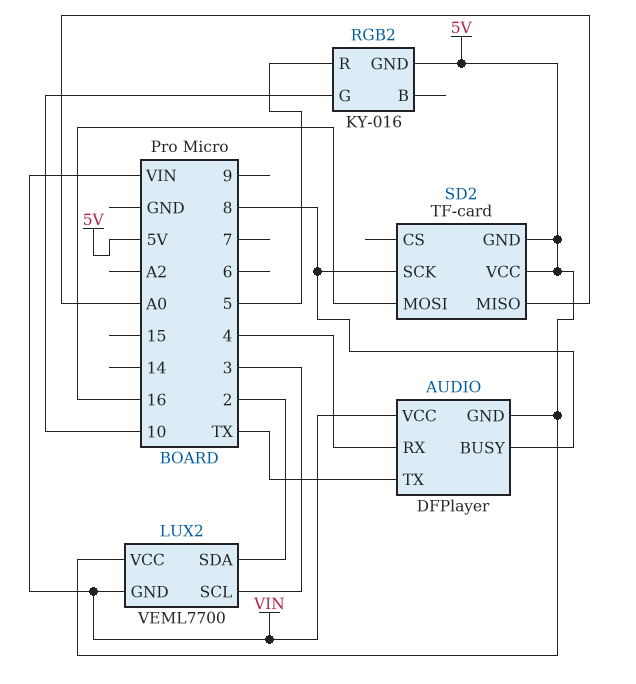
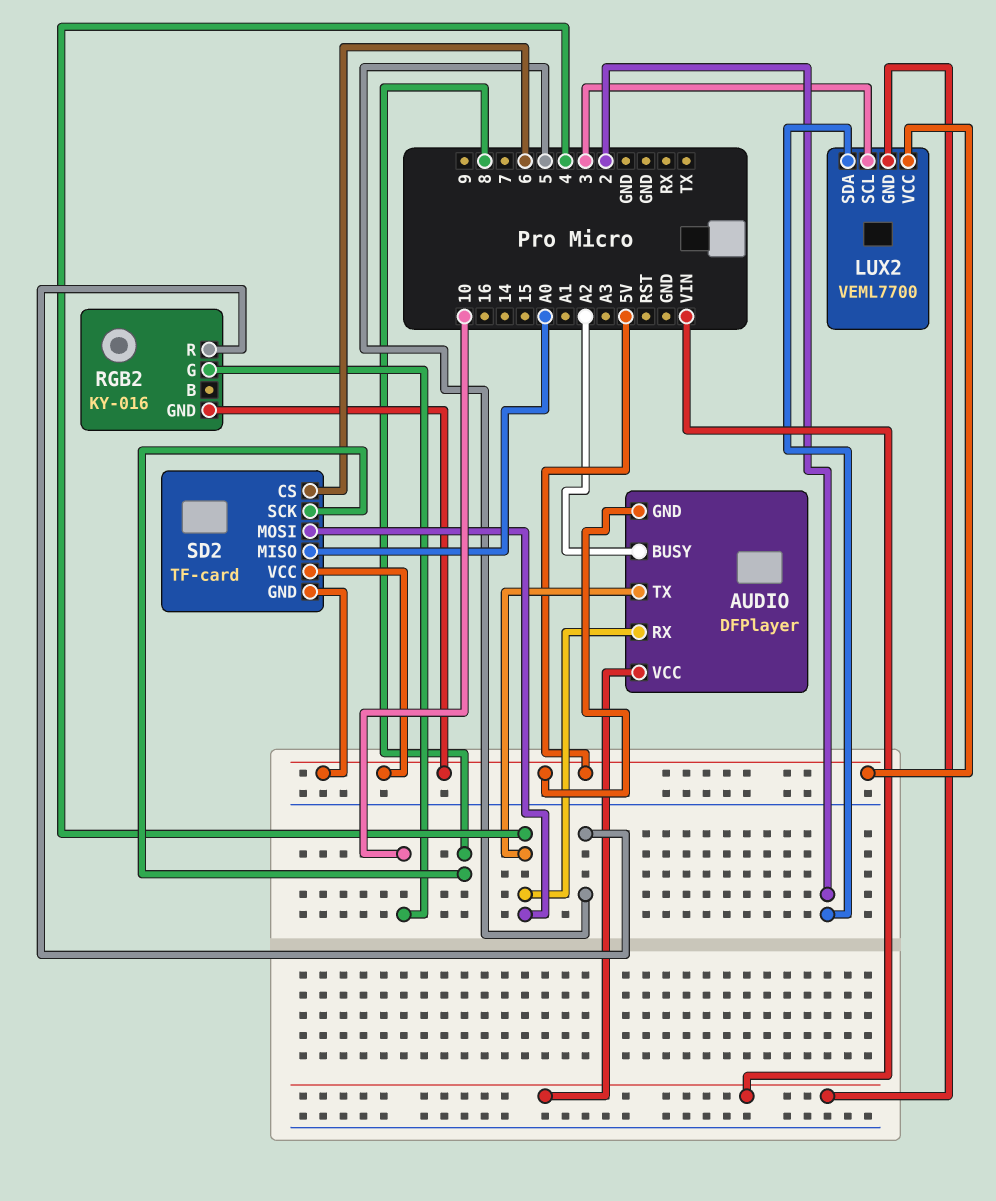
AUDIO pin BUSY: 8 -> A2
AUDIO pin TX: TX -> 4
SD2 pin CS: none -> 6
SD2 pin MOSI: 16 -> 4

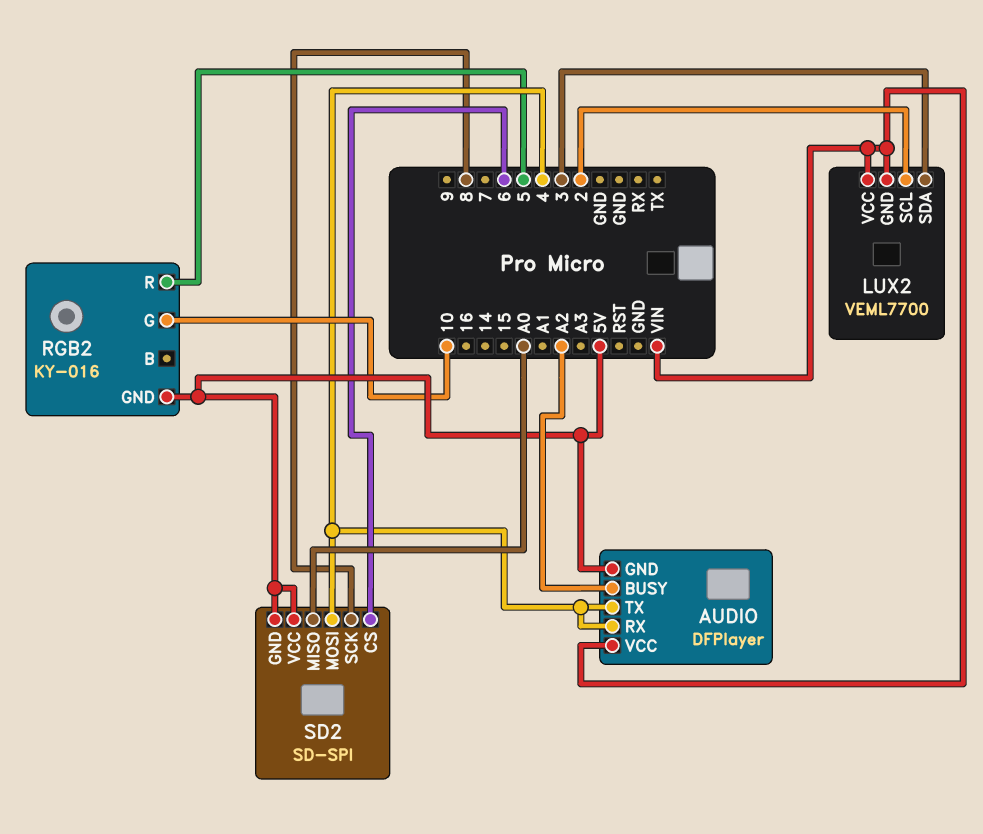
LUX2 pin SCL: 3 -> 2
LUX2 pin SDA: 2 -> 3
LUX2 pin VCC: 5V -> VIN
SD2: TF-card -> SD-SPI

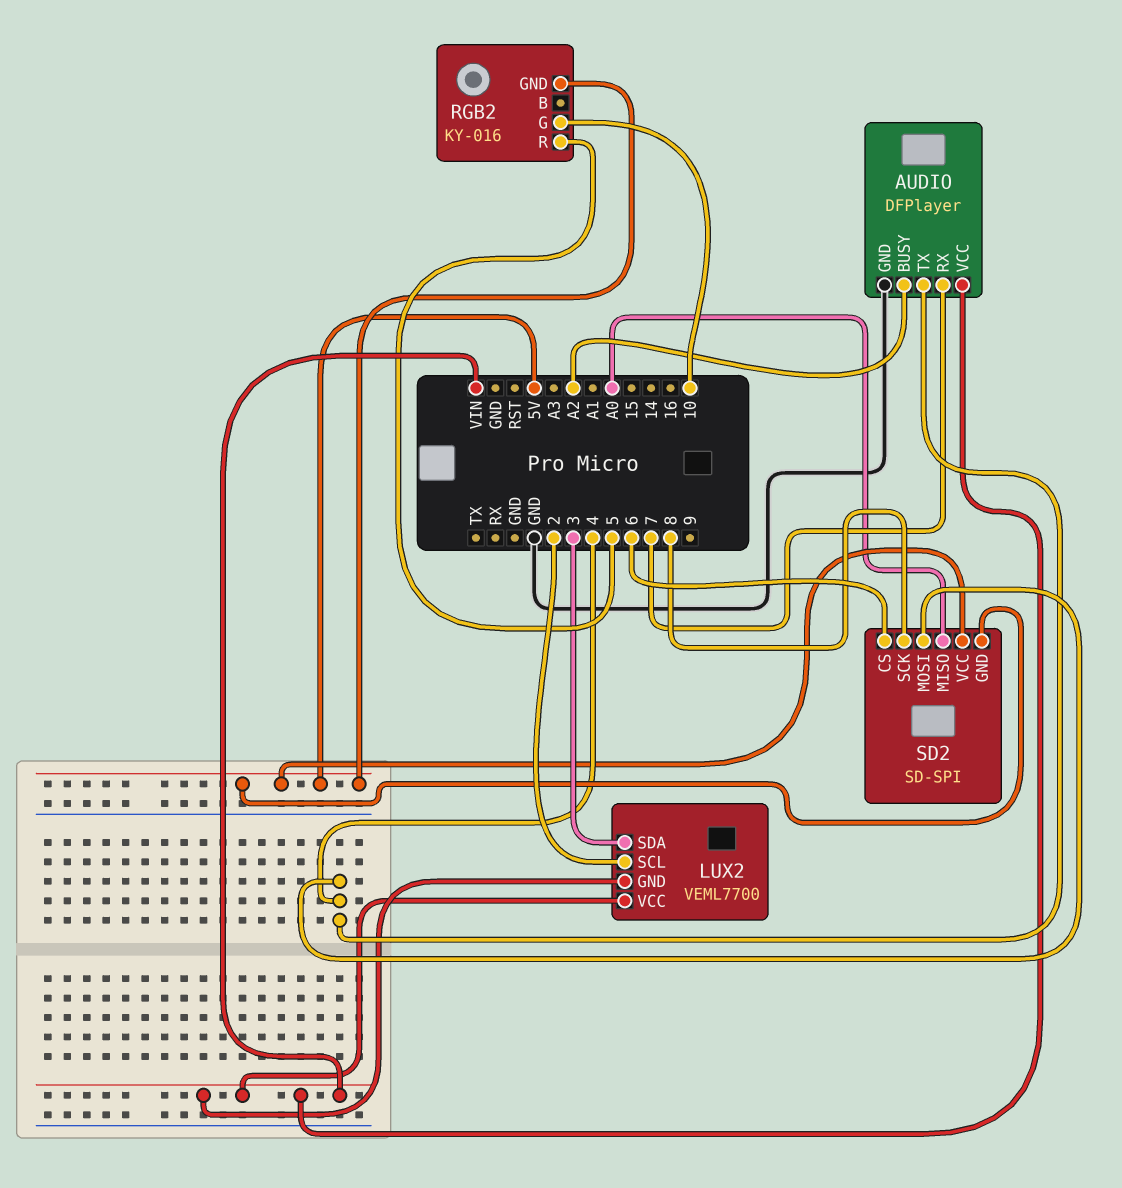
AUDIO pin GND: 5V -> GND
AUDIO pin RX: 4 -> 7

